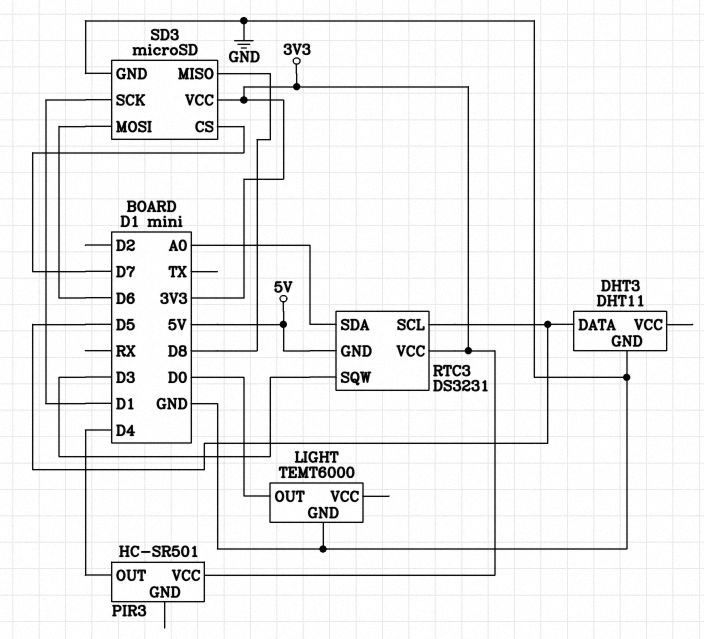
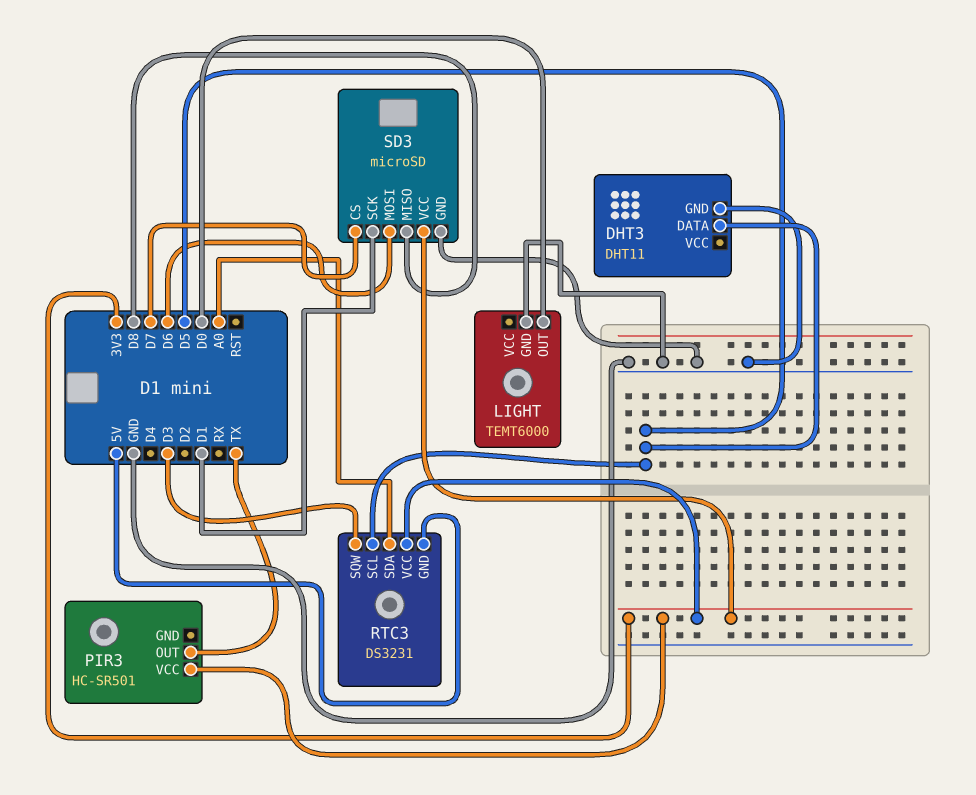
PIR3 pin OUT: D4 -> TX

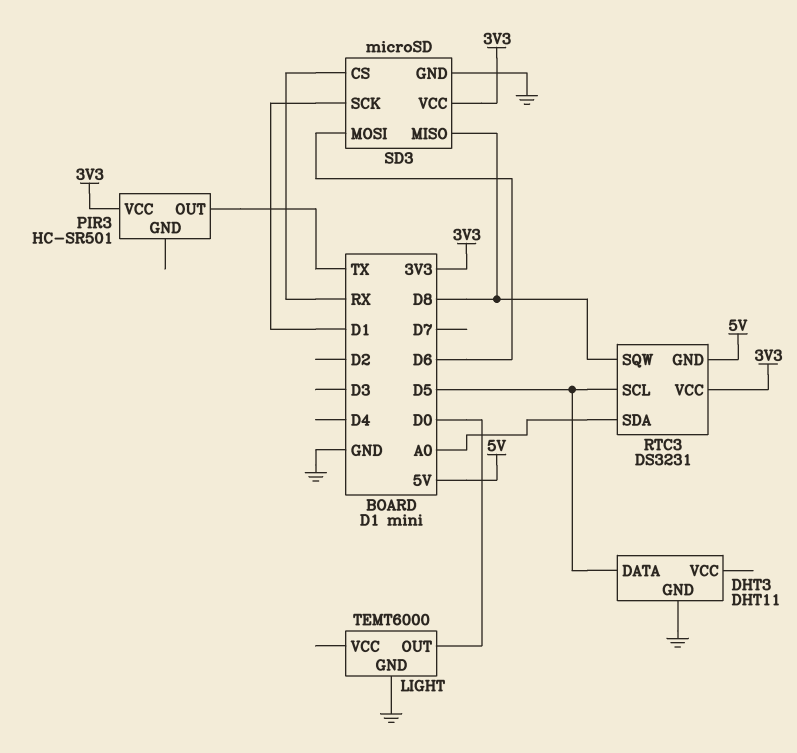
RTC3 pin SQW: D3 -> D8
SD3 pin CS: D7 -> RX

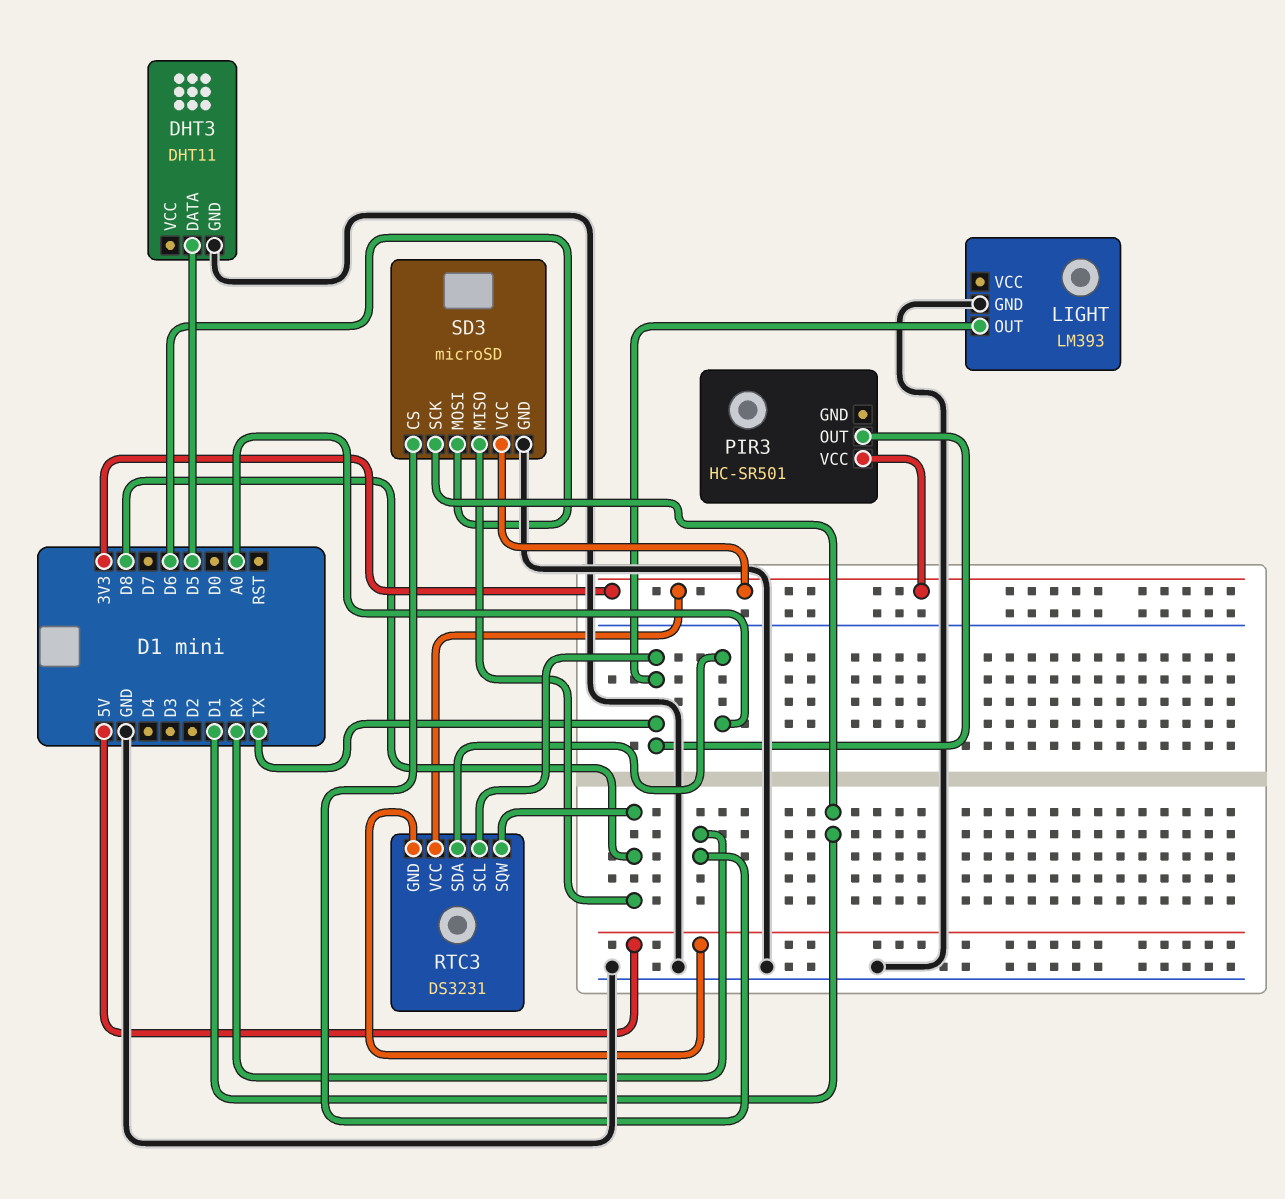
LIGHT: TEMT6000 -> LM393
LIGHT pin OUT: D0 -> TX
RTC3 pin SCL: D5 -> TX

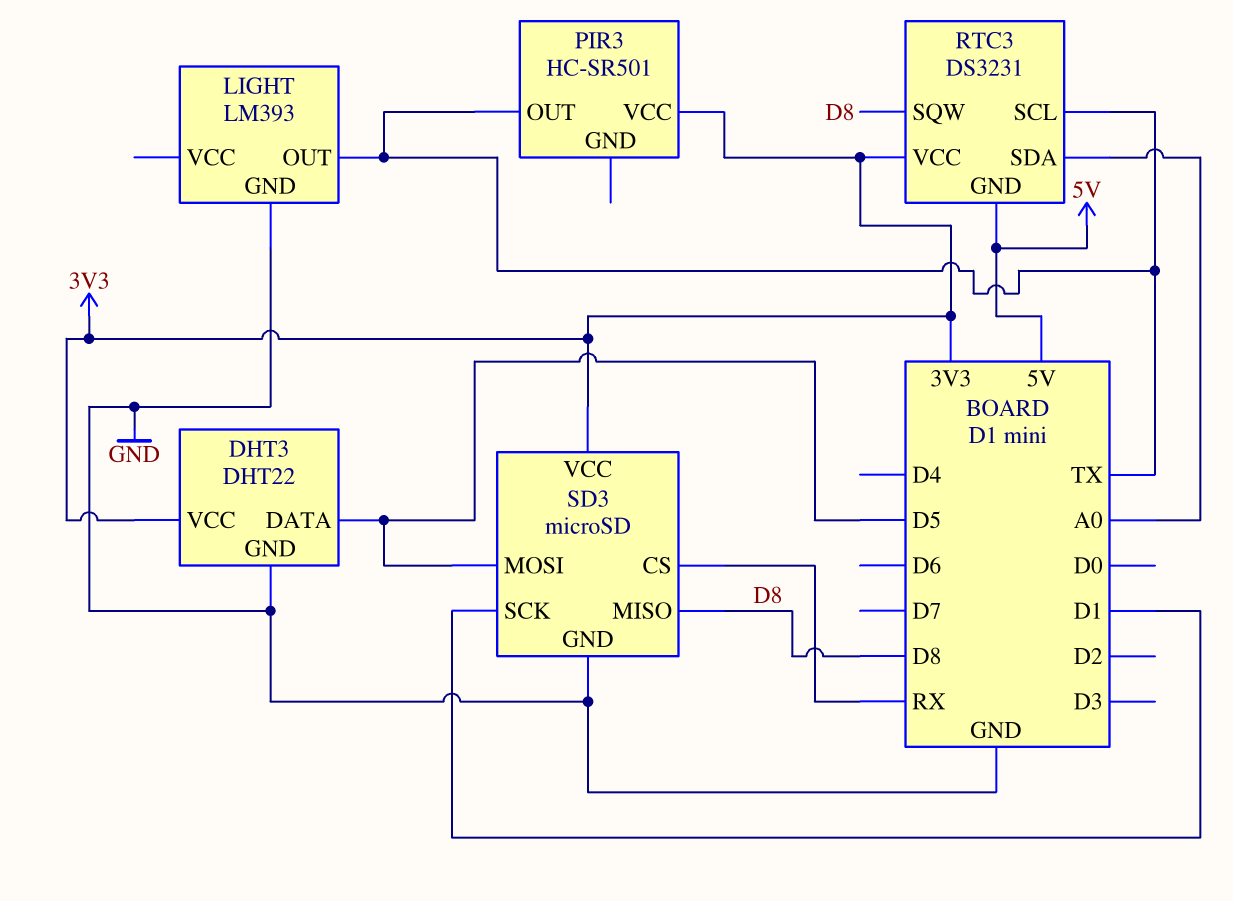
DHT3: DHT11 -> DHT22
DHT3 pin VCC: none -> 3V3
SD3 pin MOSI: D6 -> D5

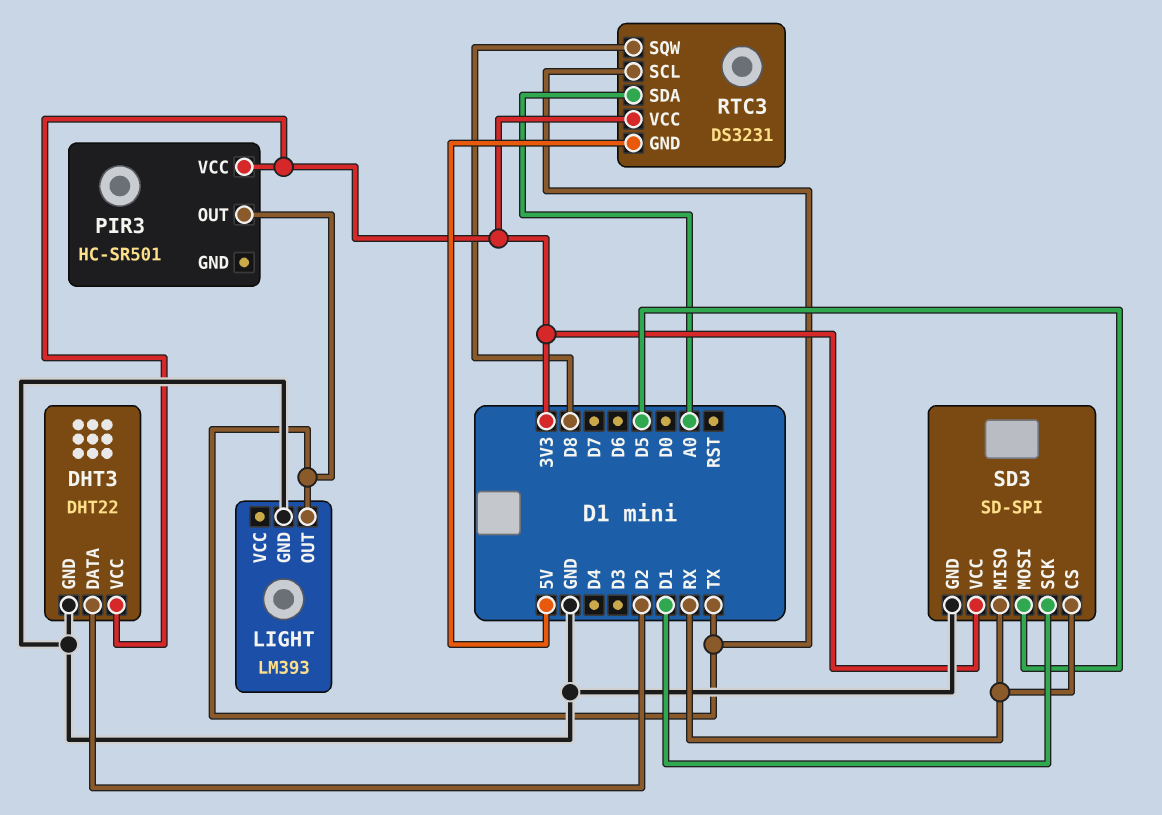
DHT3 pin DATA: D5 -> D2
SD3: microSD -> SD-SPI
SD3 pin MISO: D8 -> RX

